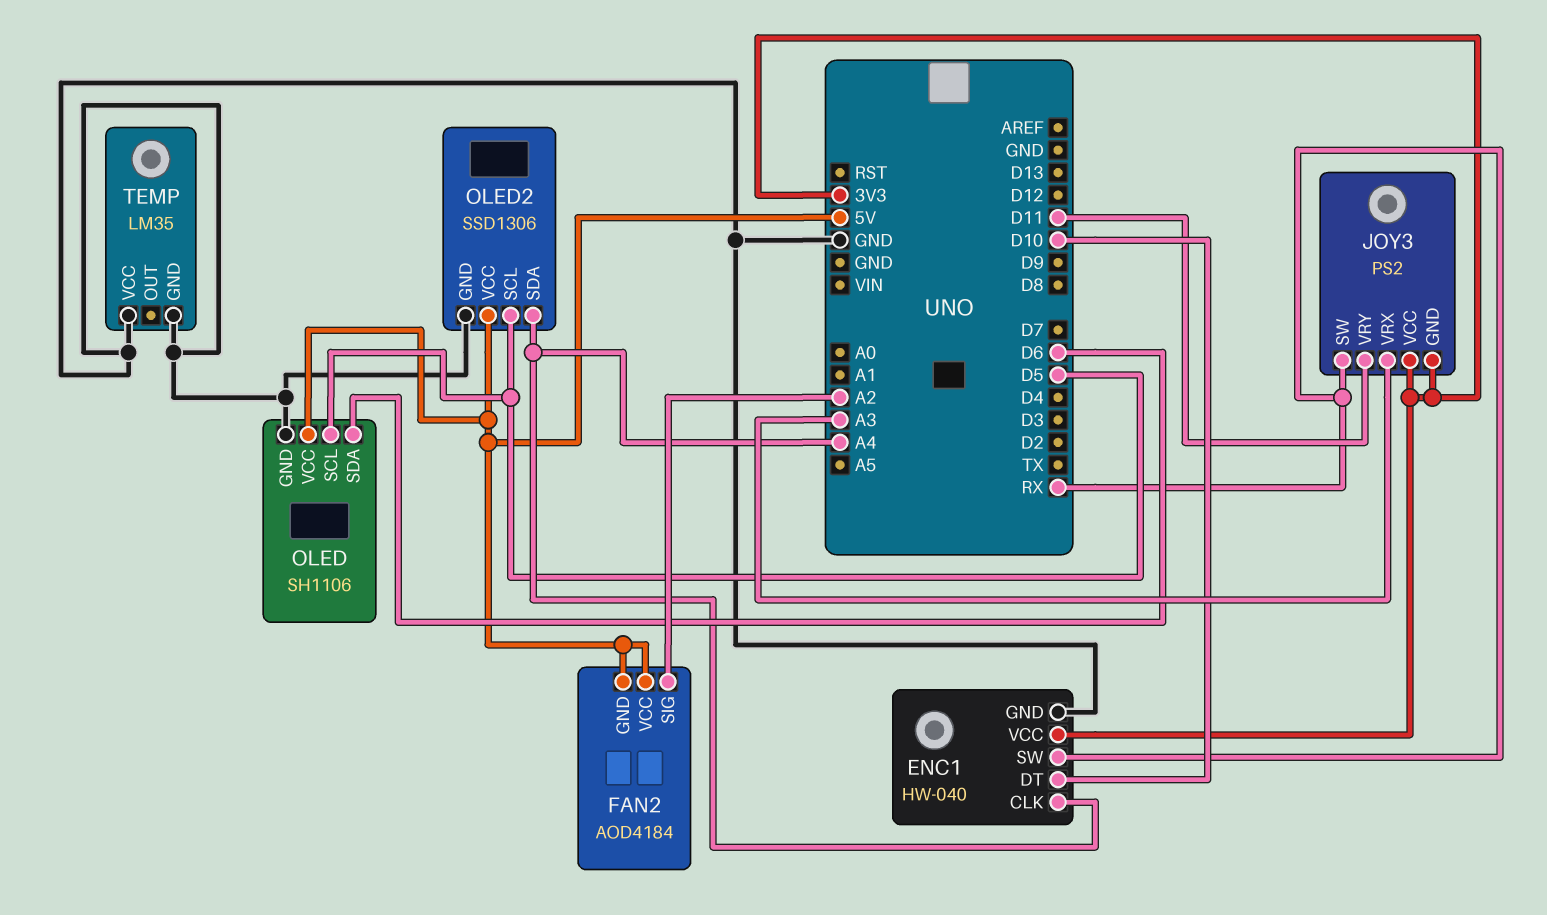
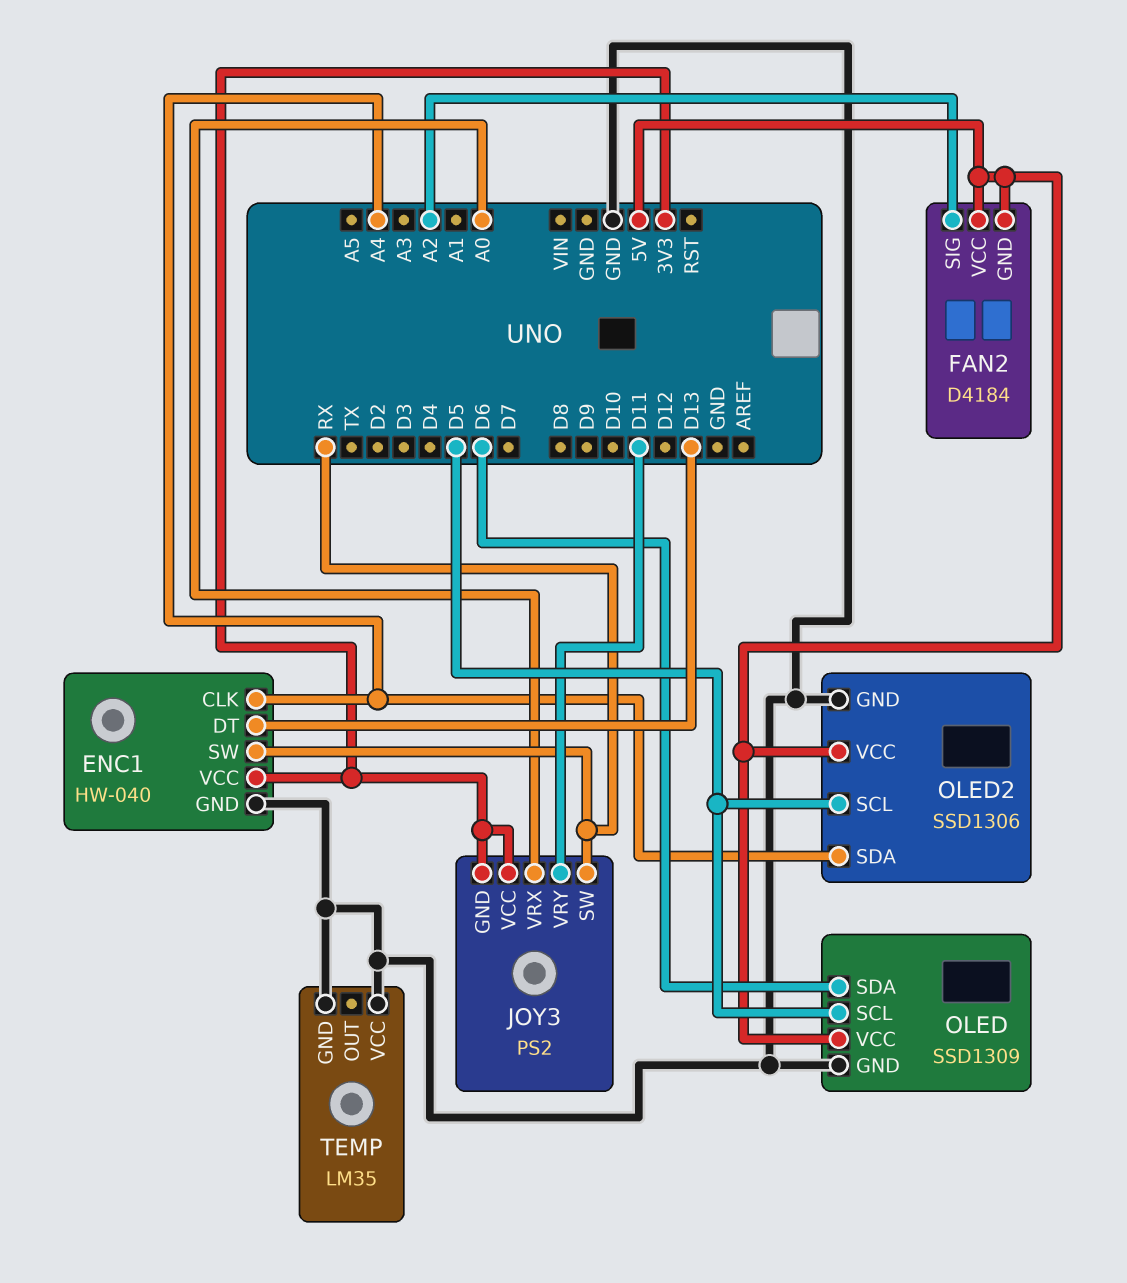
ENC1 pin DT: D10 -> D13
FAN2: AOD4184 -> D4184
JOY3 pin VRX: A3 -> A0
OLED: SH1106 -> SSD1309

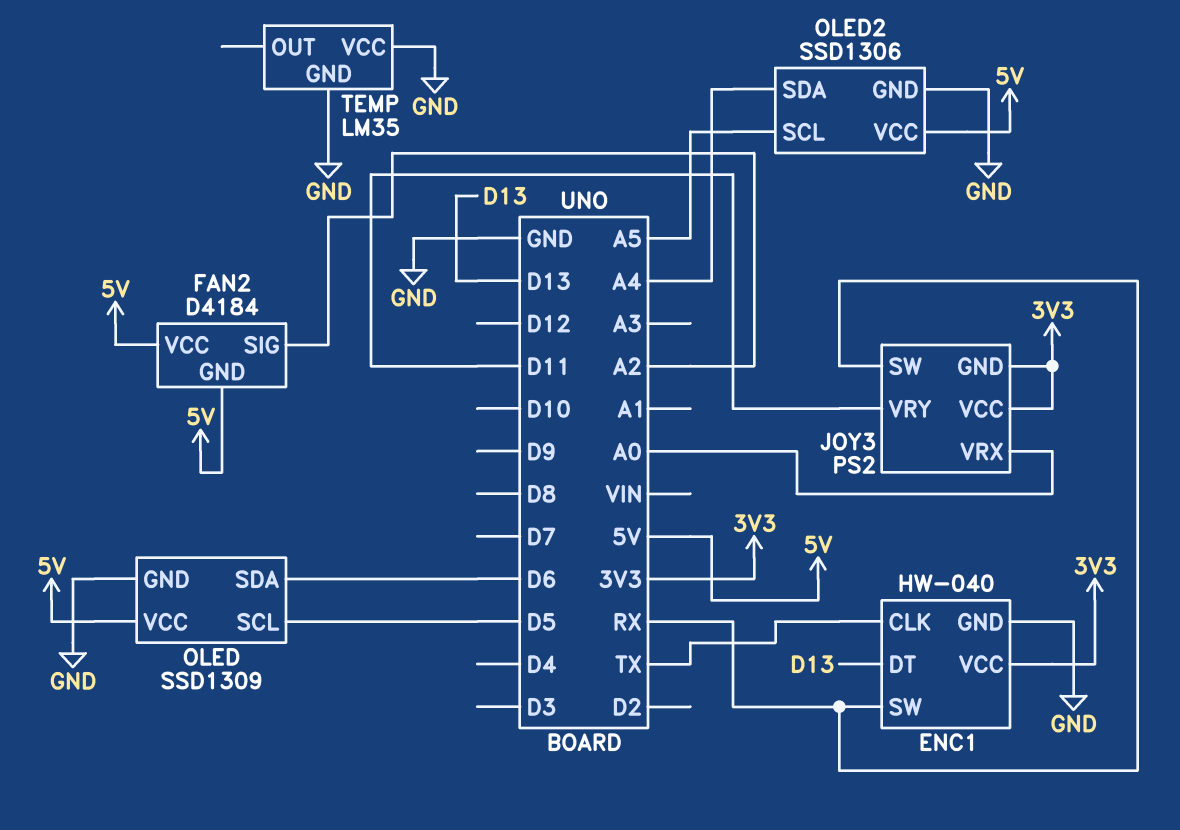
ENC1 pin CLK: A4 -> TX
OLED2 pin SCL: D5 -> A5

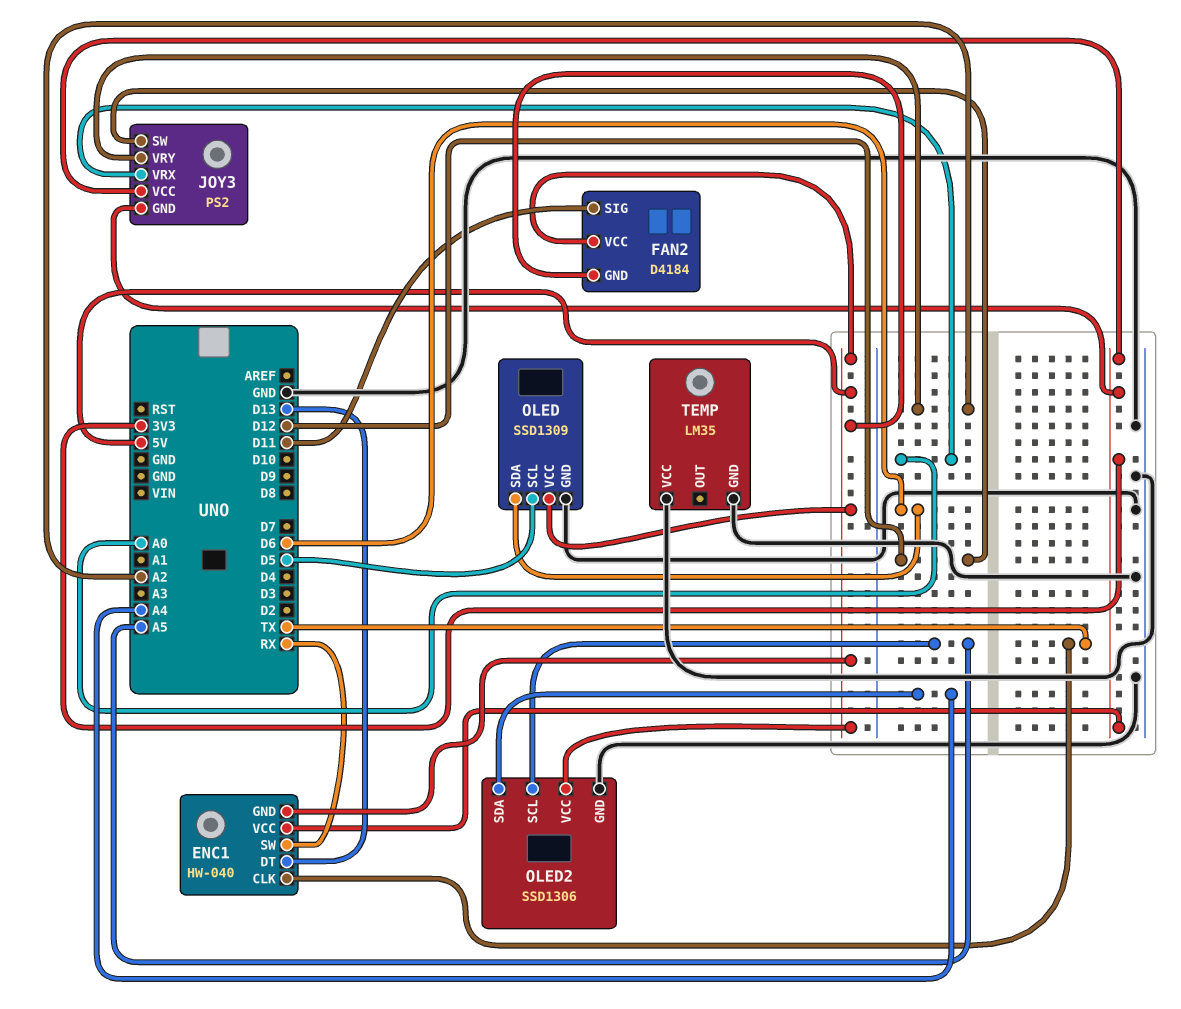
ENC1 pin GND: GND -> 5V
FAN2 pin SIG: A2 -> D11
JOY3 pin SW: RX -> D12
JOY3 pin VRY: D11 -> A2

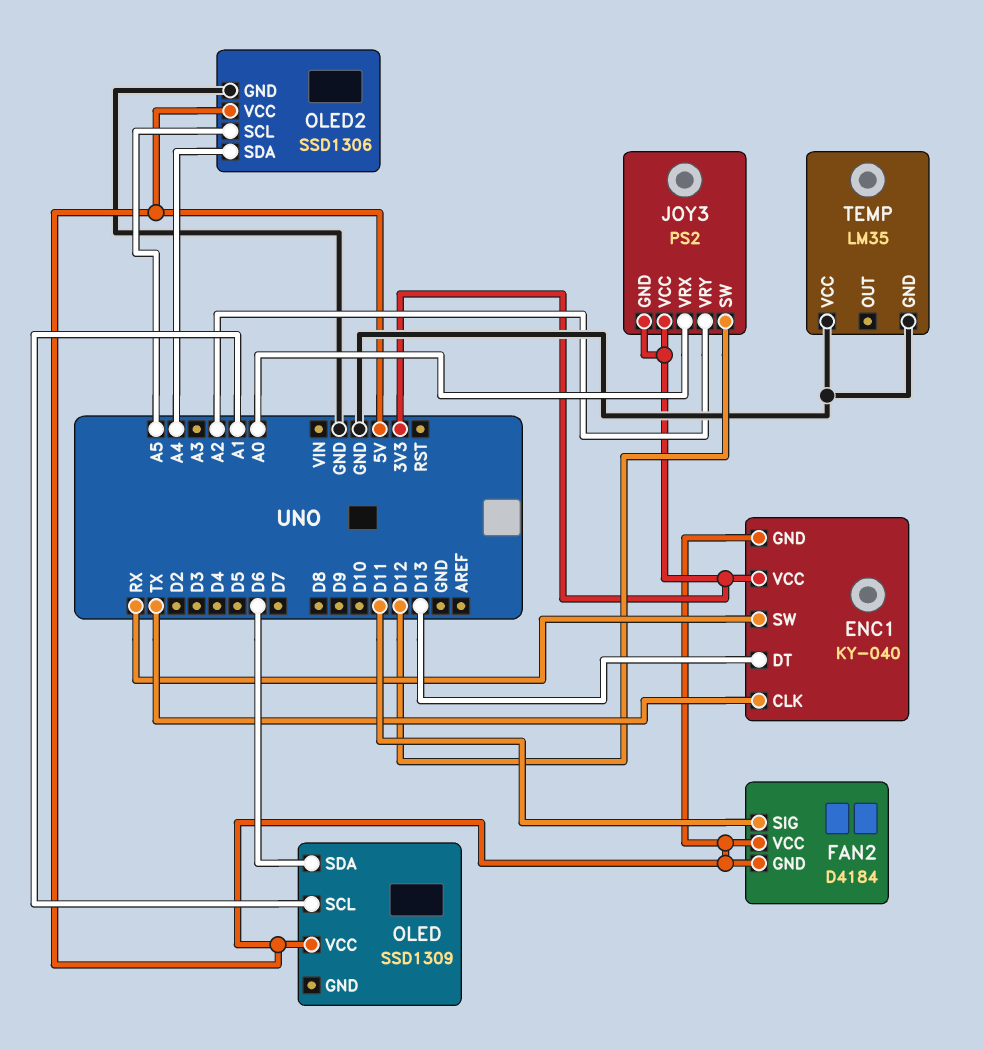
ENC1: HW-040 -> KY-040
OLED pin GND: GND -> none
OLED pin SCL: D5 -> A1

